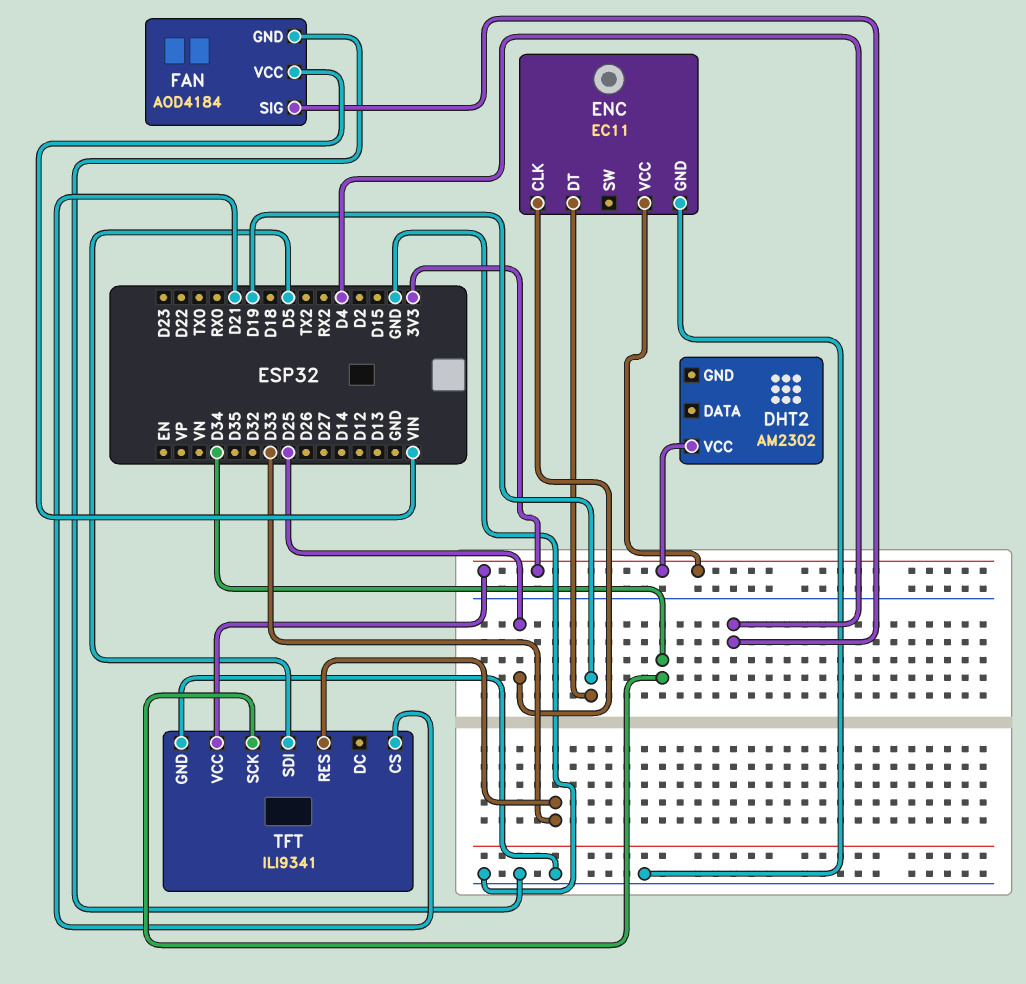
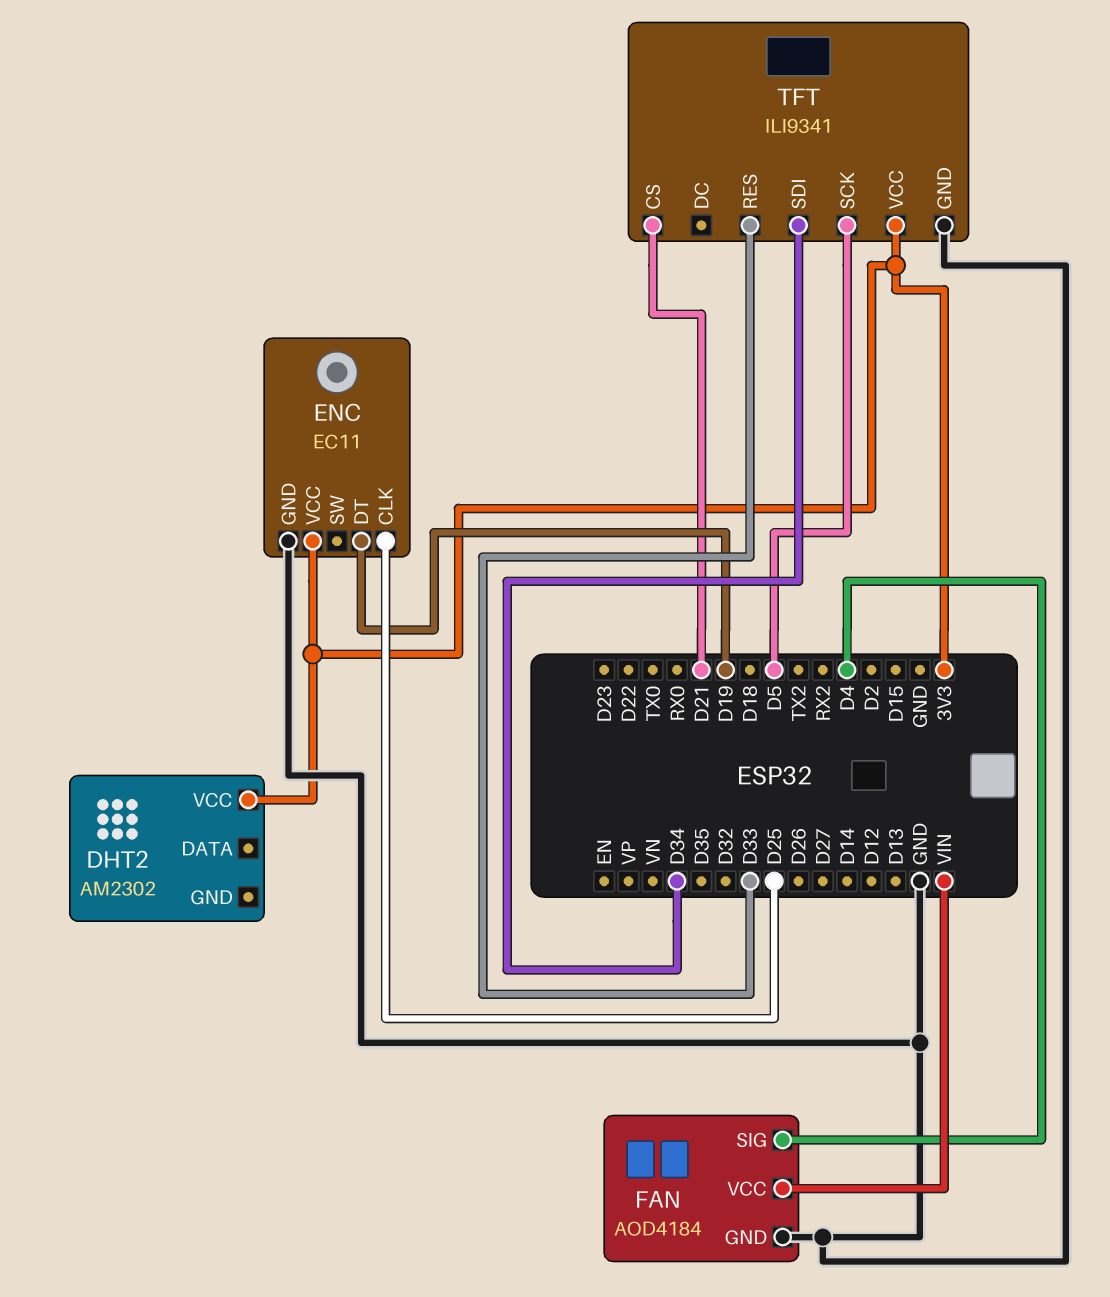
TFT pin SCK: D34 -> D5
TFT pin SDI: D5 -> D34

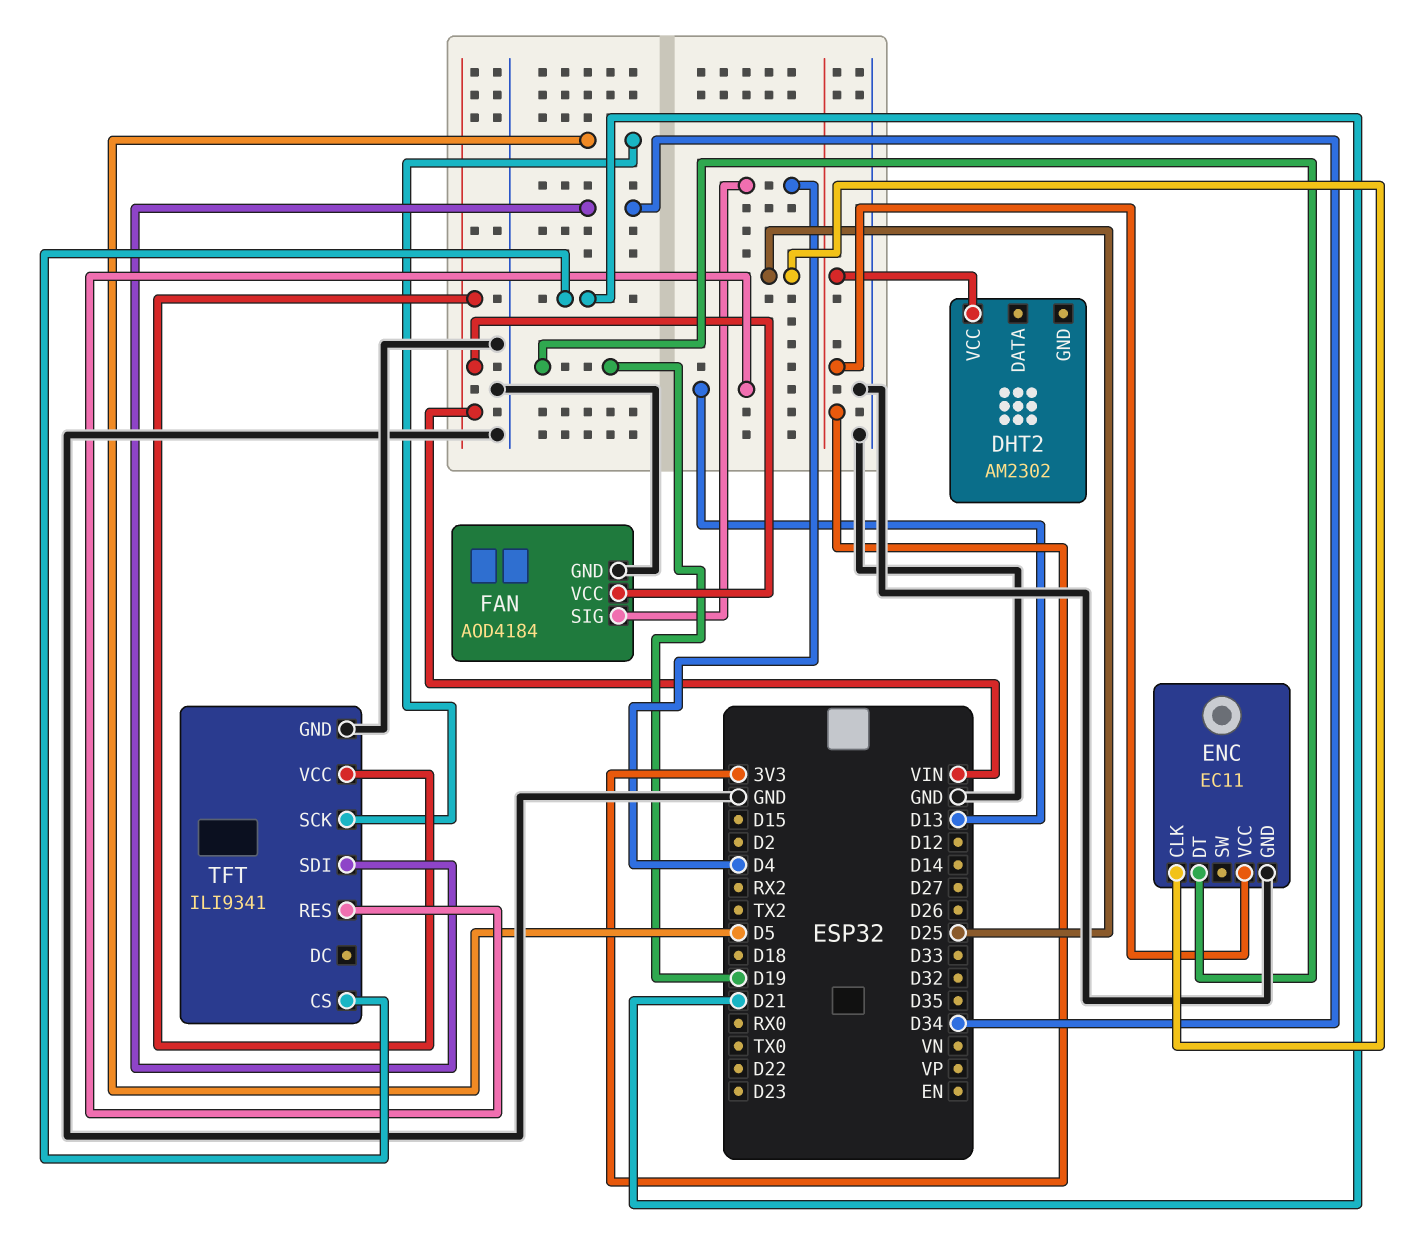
TFT pin RES: D33 -> D13
TFT pin VCC: 3V3 -> VIN

